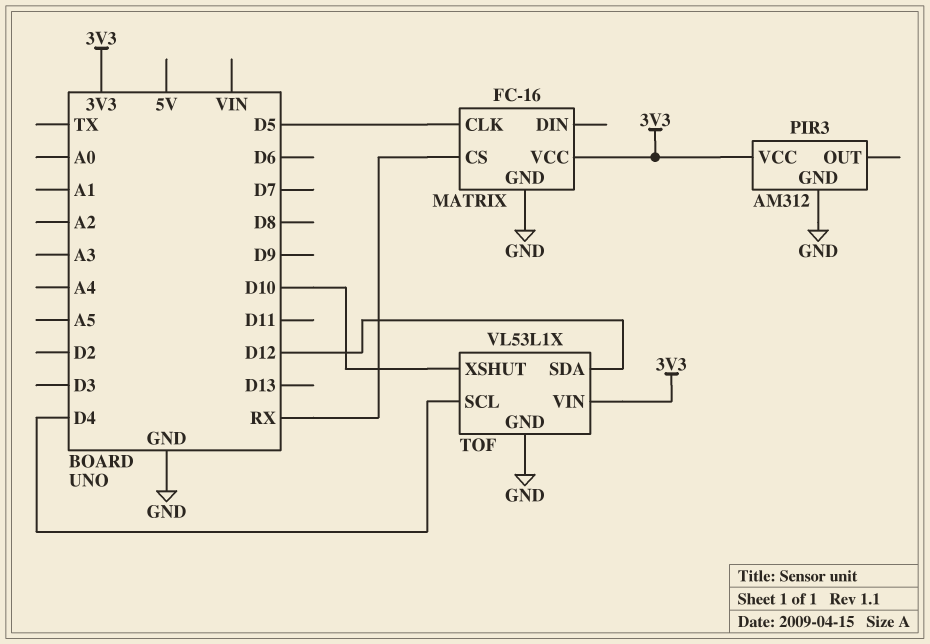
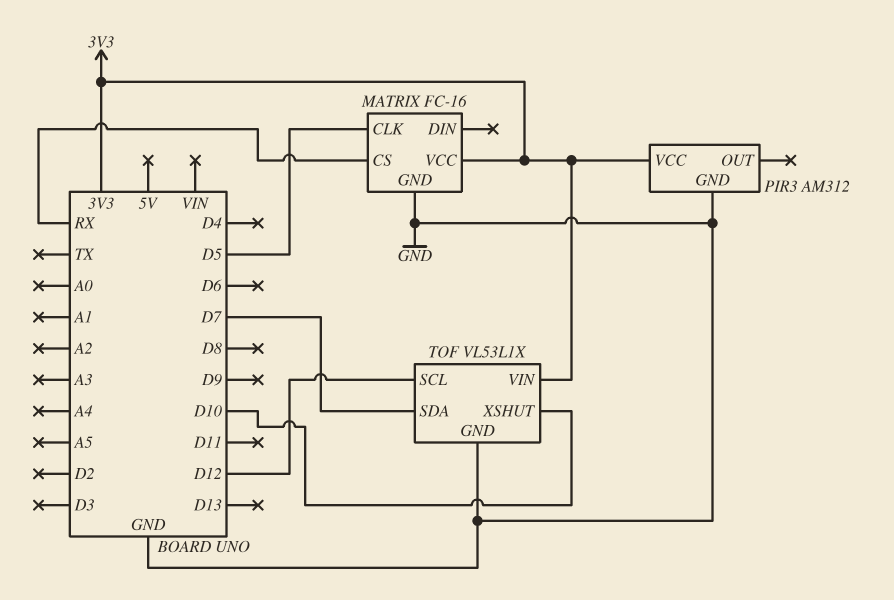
TOF pin SCL: D4 -> D12
TOF pin SDA: D12 -> D7

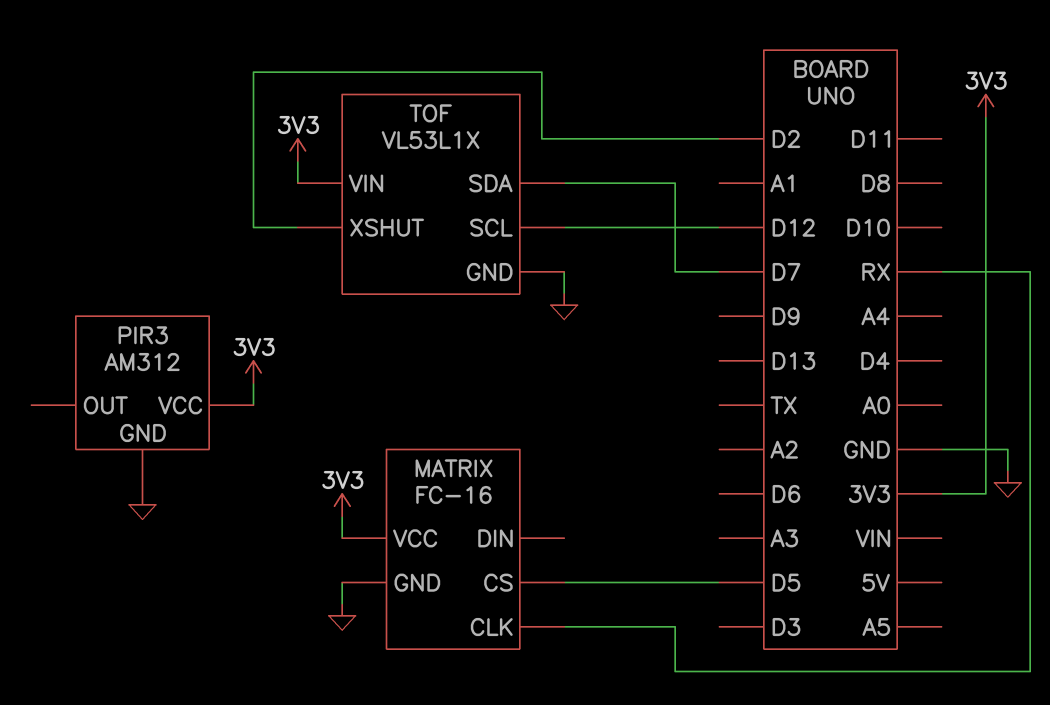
MATRIX pin CLK: D5 -> RX
MATRIX pin CS: RX -> D5
TOF pin XSHUT: D10 -> D2

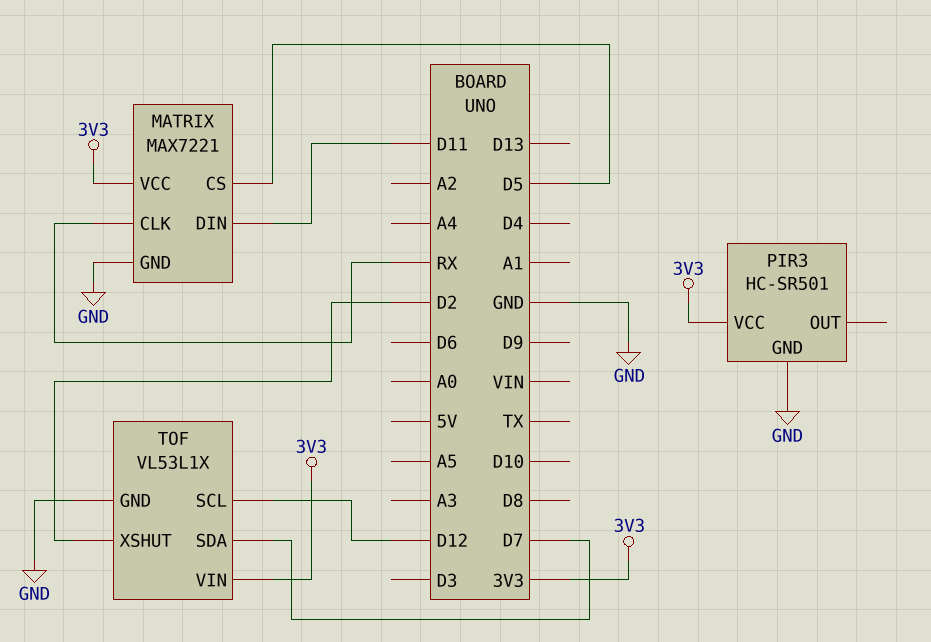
MATRIX: FC-16 -> MAX7221
MATRIX pin DIN: none -> D11
PIR3: AM312 -> HC-SR501

